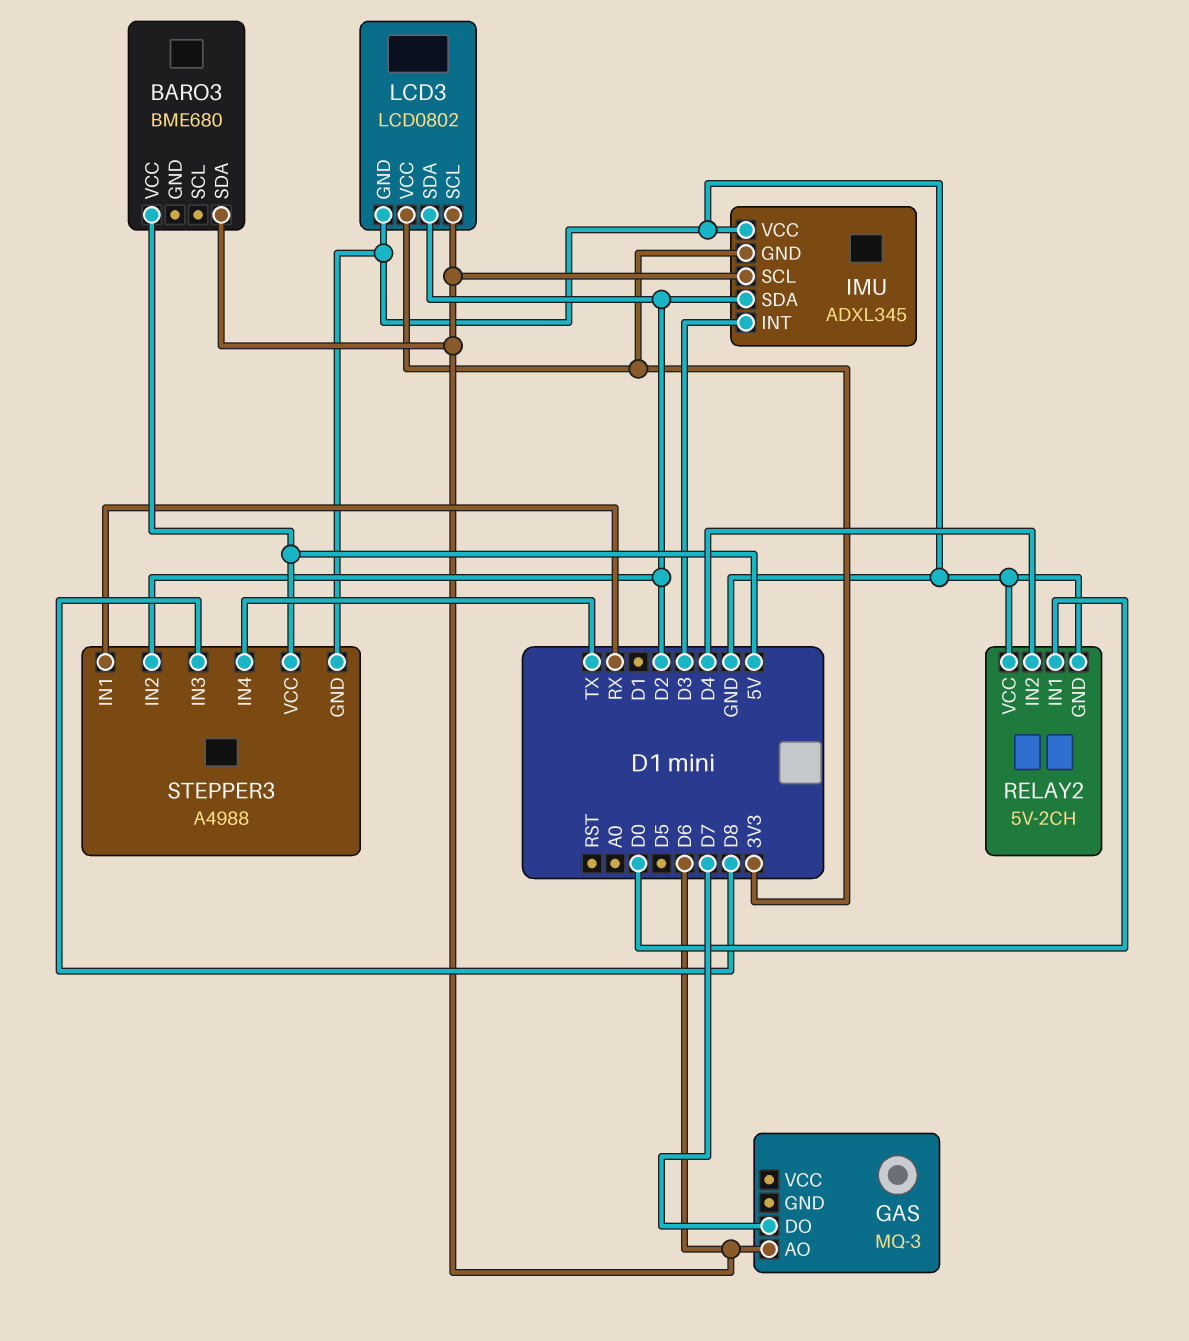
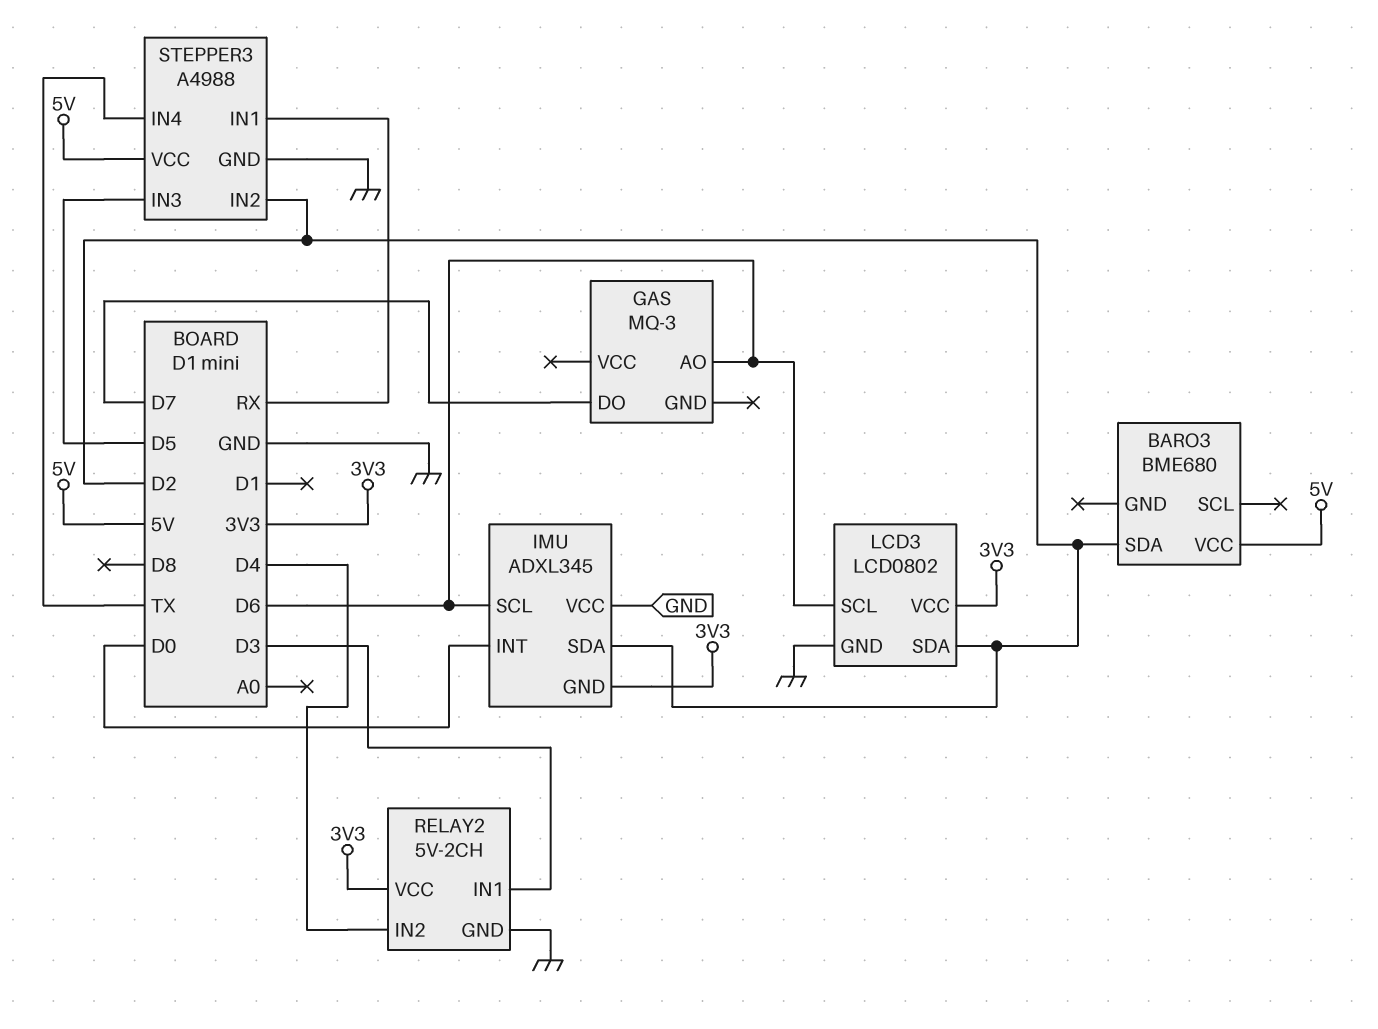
BARO3 pin SDA: D6 -> D2
IMU pin INT: D3 -> D0
RELAY2 pin IN1: D0 -> D3
RELAY2 pin VCC: GND -> 3V3
STEPPER3 pin IN3: D8 -> D5

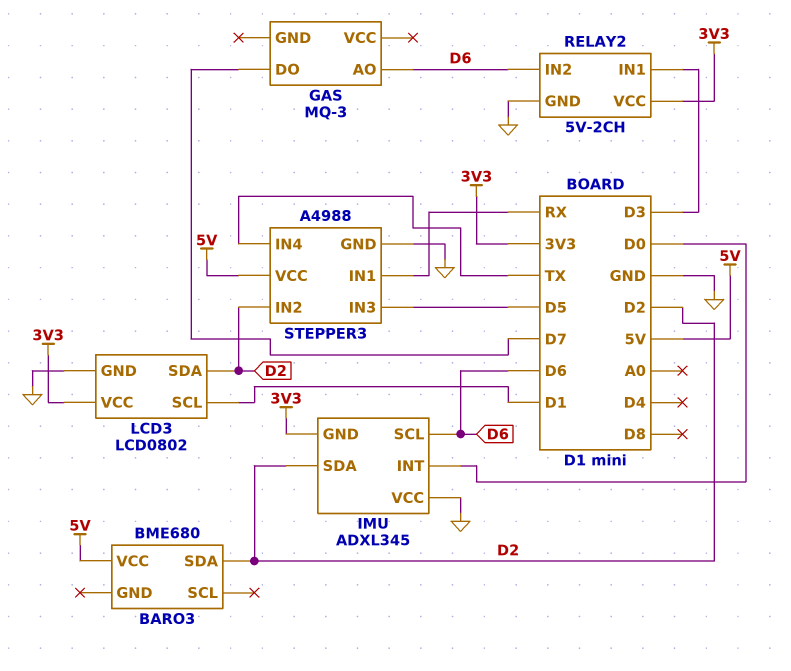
LCD3 pin SCL: D6 -> D1
RELAY2 pin IN2: D4 -> D6

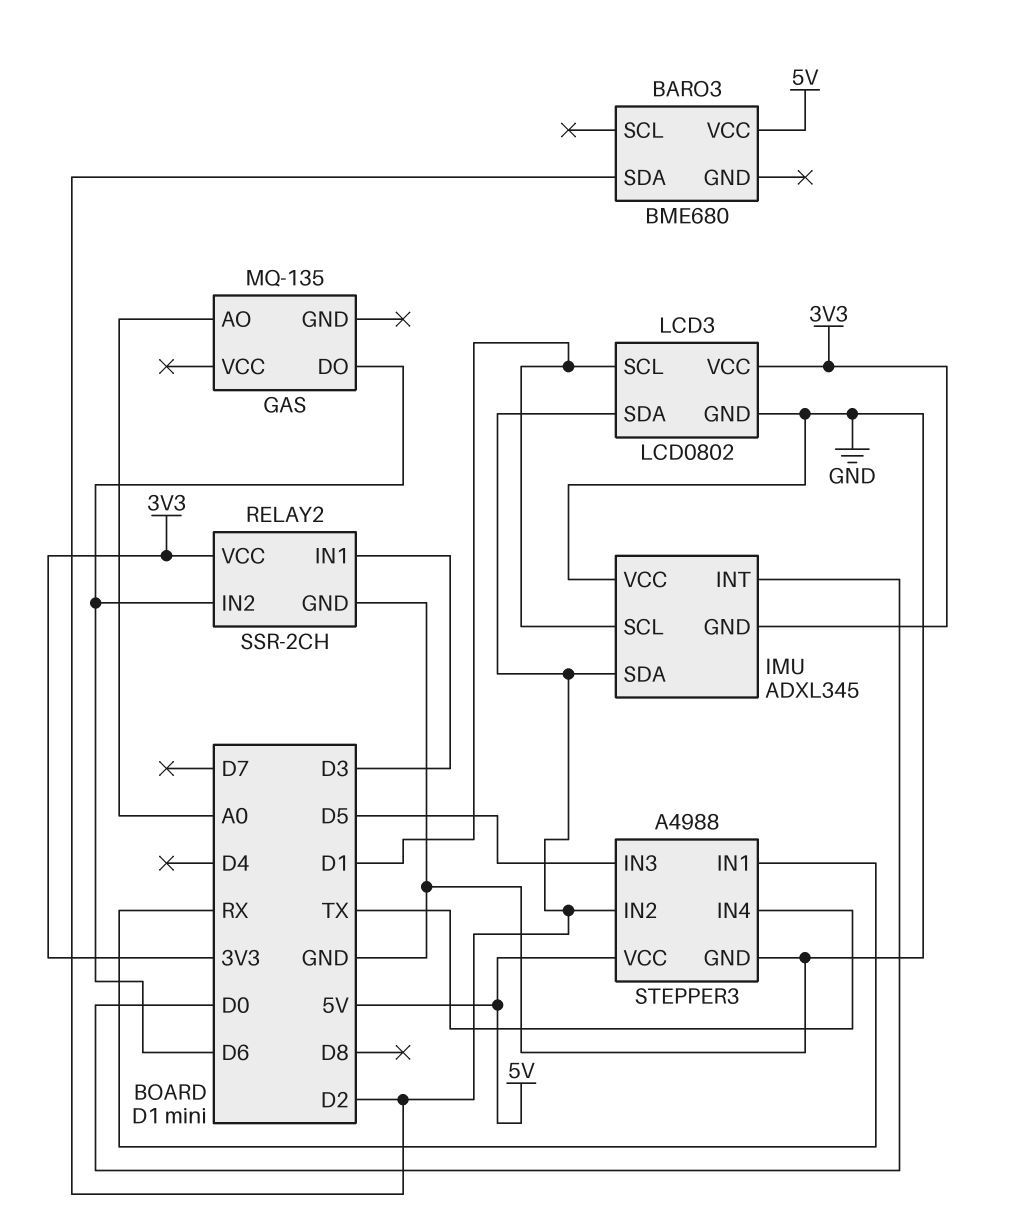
GAS: MQ-3 -> MQ-135
GAS pin AO: D6 -> A0
GAS pin DO: D7 -> D6
IMU pin SCL: D6 -> D1
RELAY2: 5V-2CH -> SSR-2CH

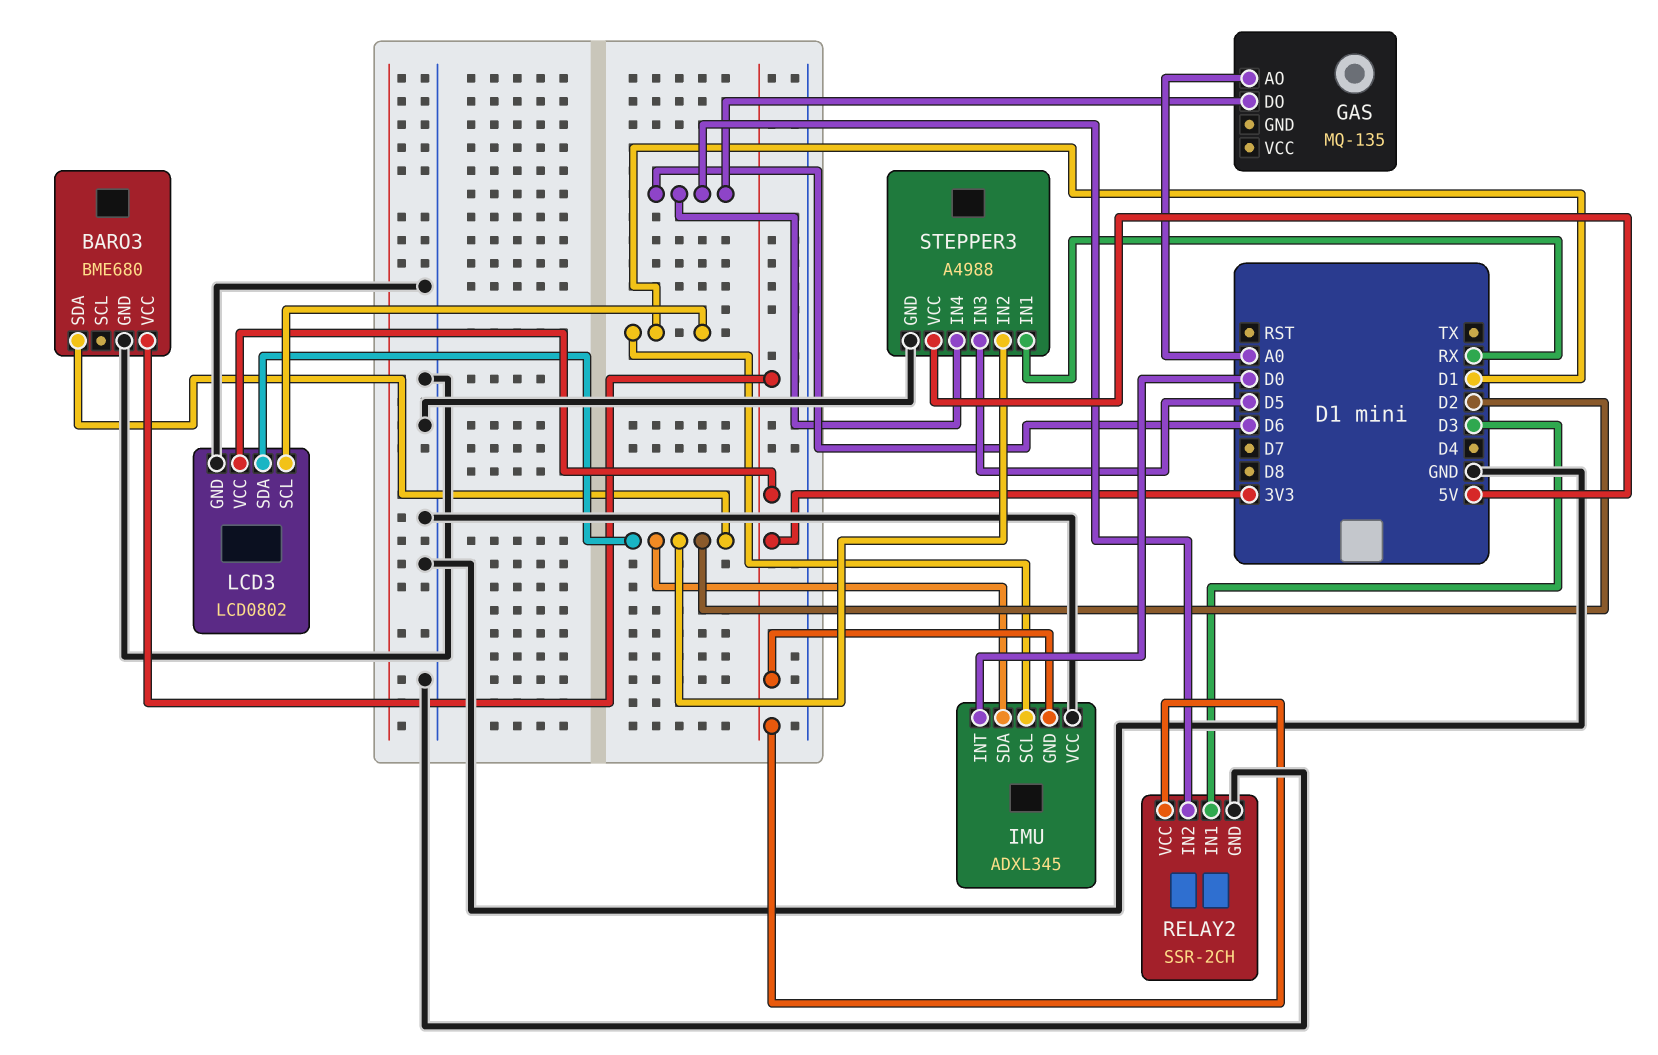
BARO3 pin GND: none -> GND
BARO3 pin VCC: 5V -> 3V3
STEPPER3 pin IN4: TX -> D6

